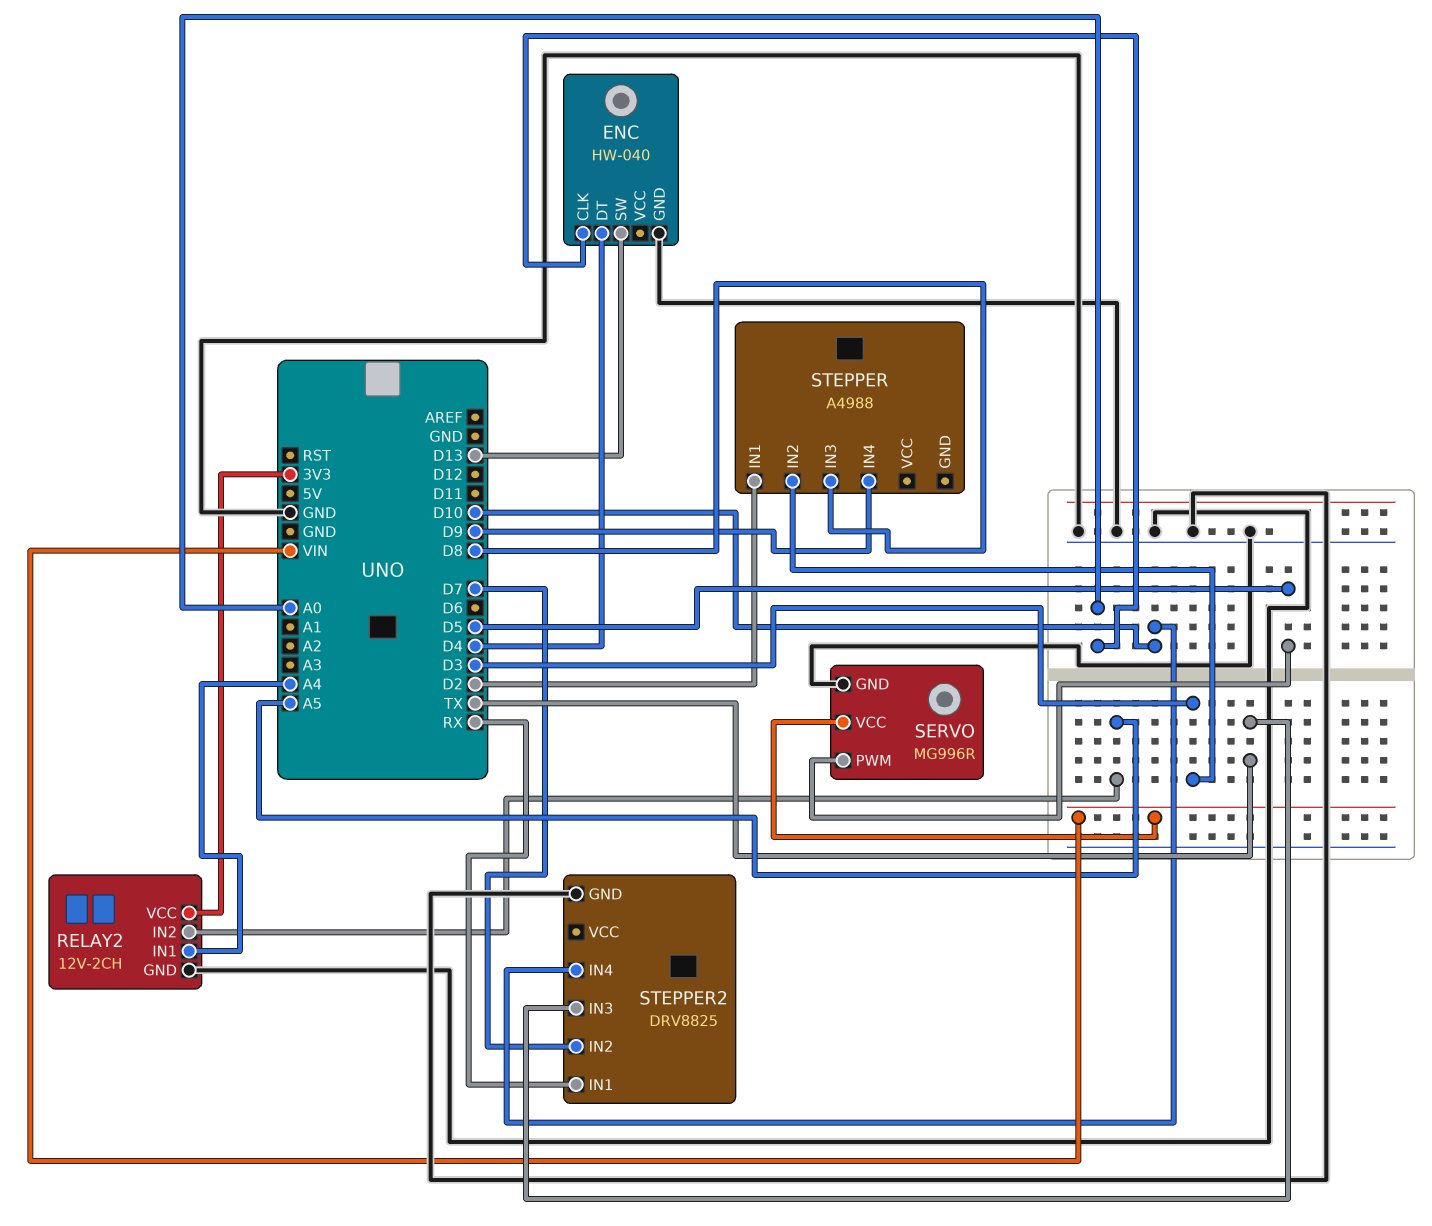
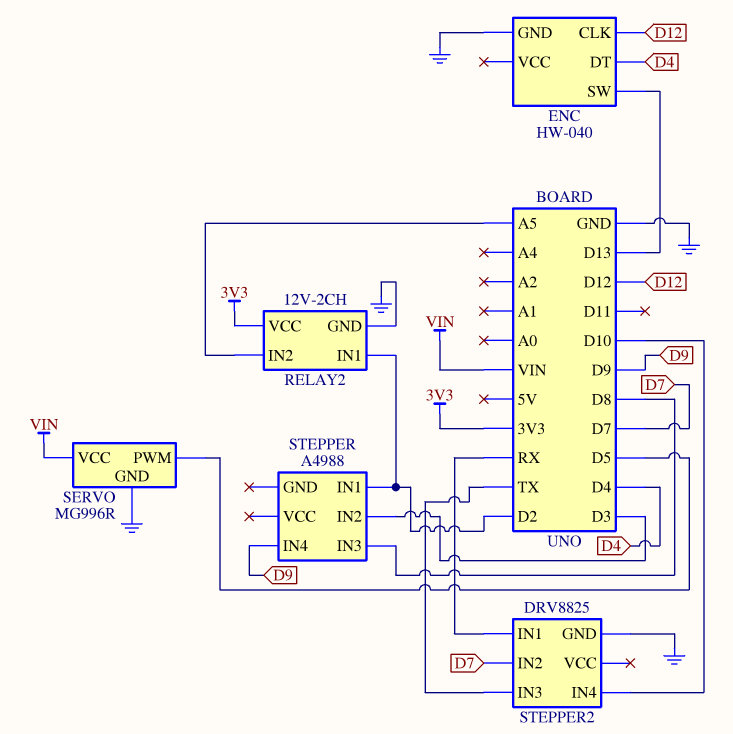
ENC pin CLK: A0 -> D12
RELAY2 pin IN1: A4 -> D2

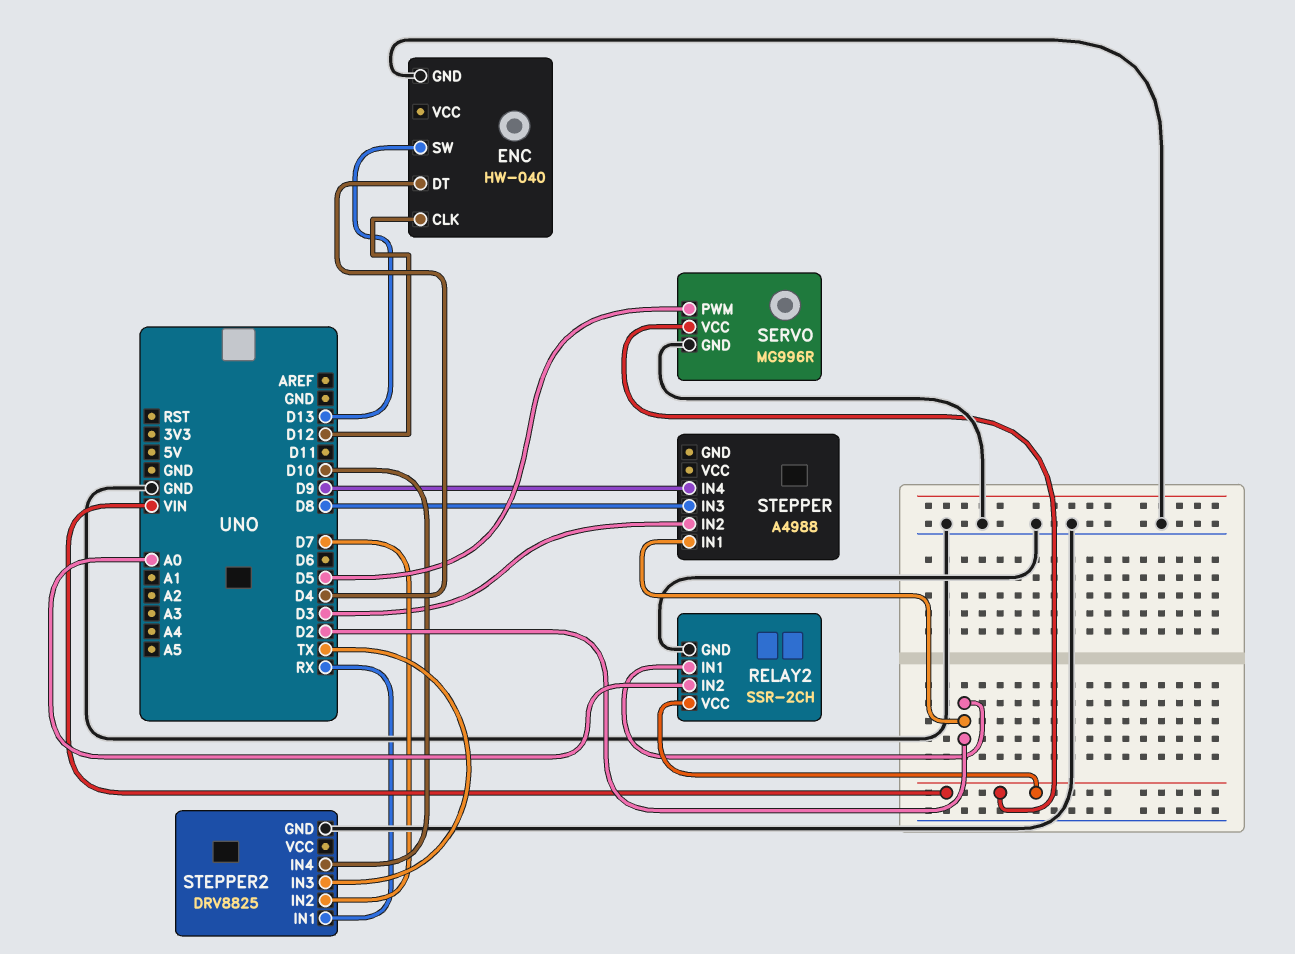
RELAY2: 12V-2CH -> SSR-2CH
RELAY2 pin IN2: A5 -> A0
RELAY2 pin VCC: 3V3 -> VIN

